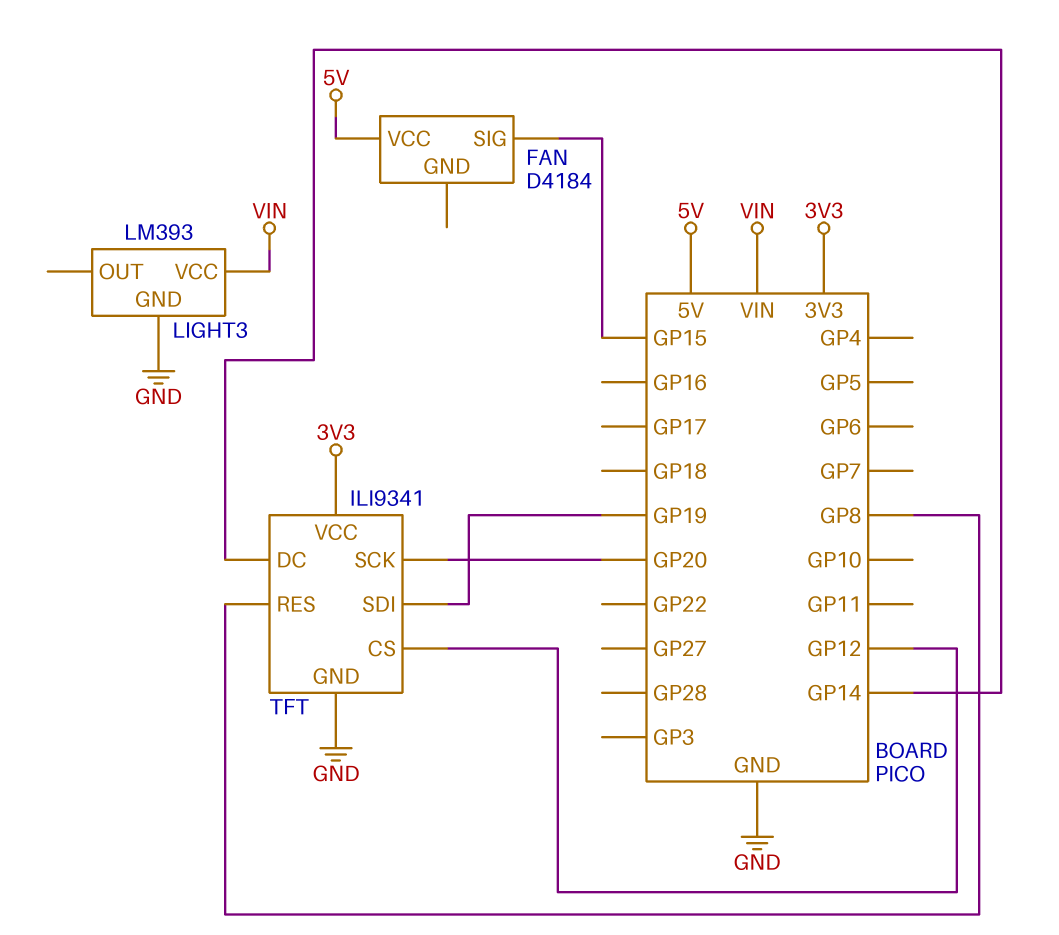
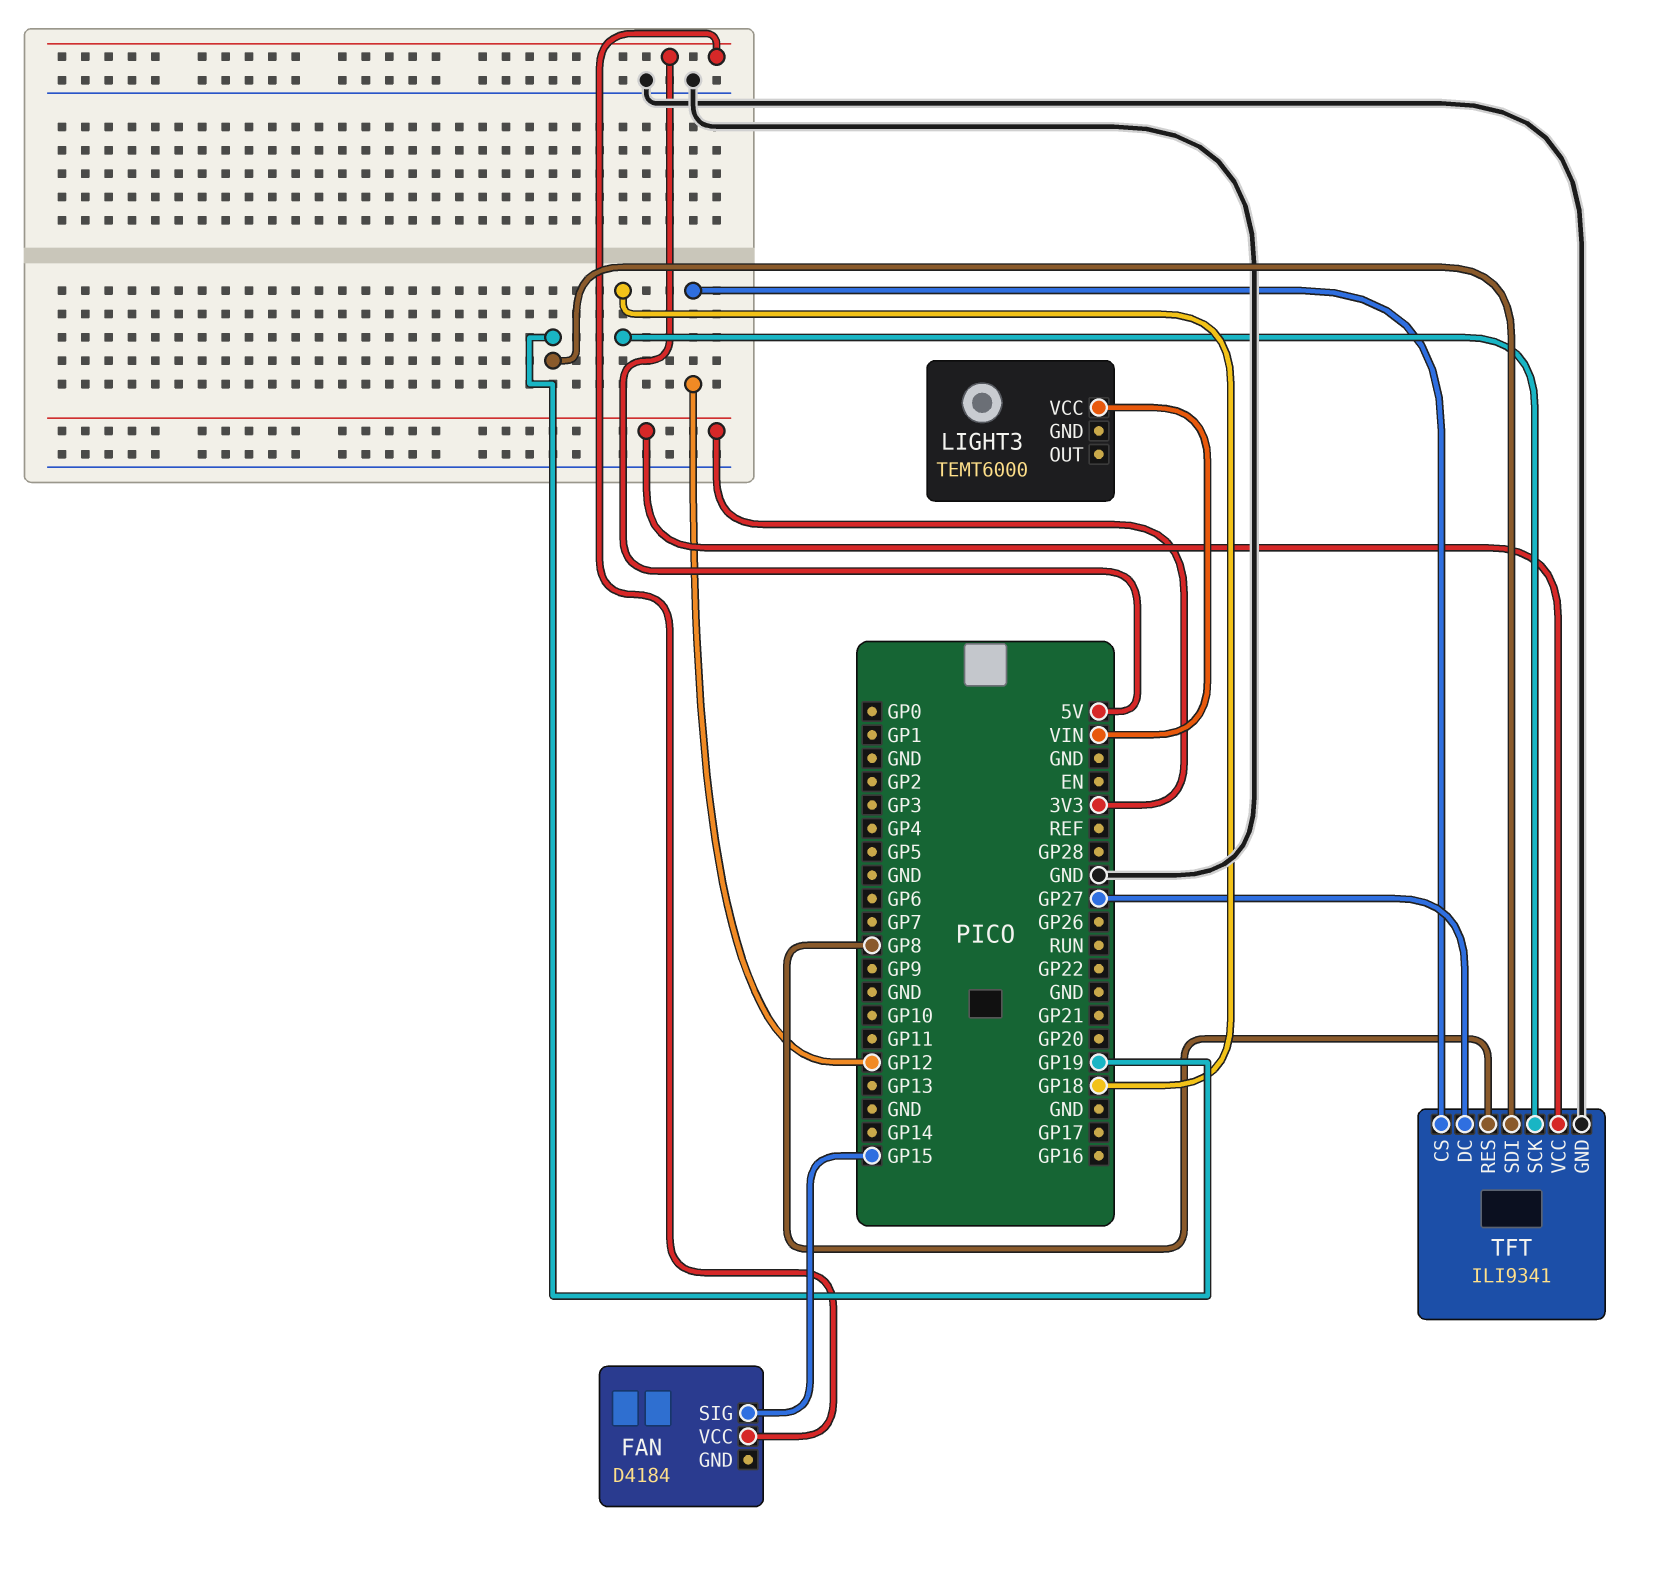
LIGHT3: LM393 -> TEMT6000
LIGHT3 pin GND: GND -> none
TFT pin DC: GP14 -> GP27
TFT pin SCK: GP20 -> GP18

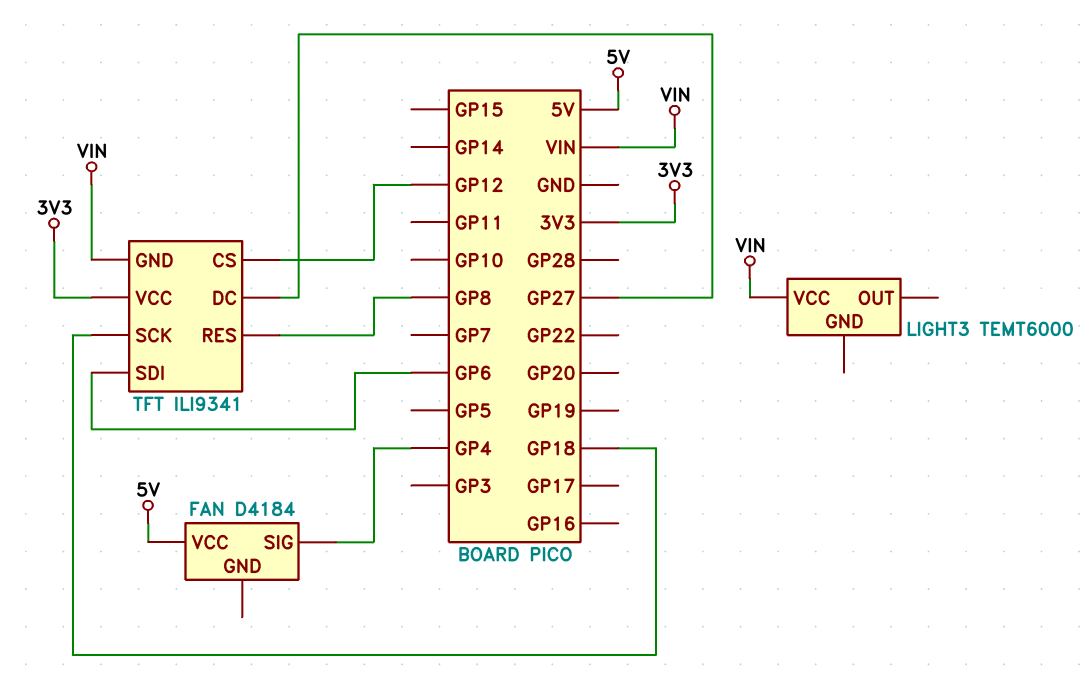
FAN pin SIG: GP15 -> GP4
TFT pin GND: GND -> VIN
TFT pin SDI: GP19 -> GP6

